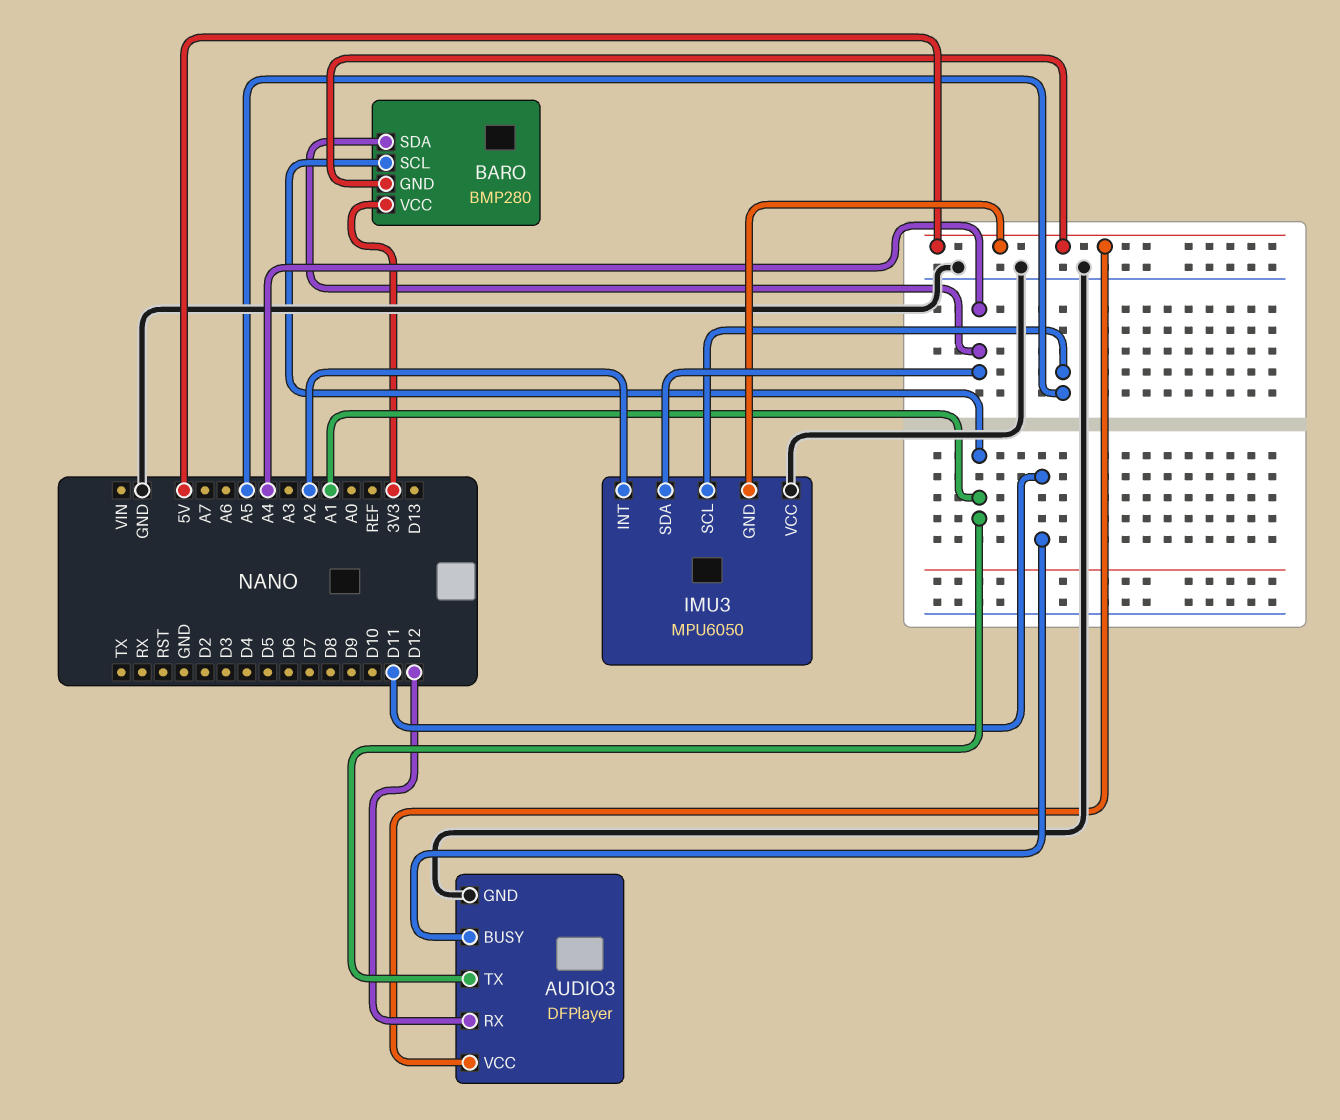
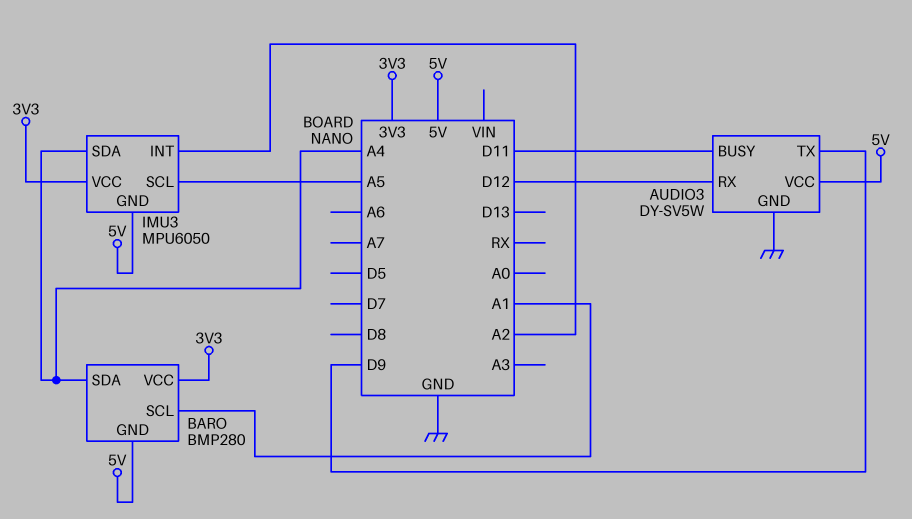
AUDIO3: DFPlayer -> DY-SV5W
AUDIO3 pin TX: A1 -> D9
IMU3 pin VCC: GND -> 3V3

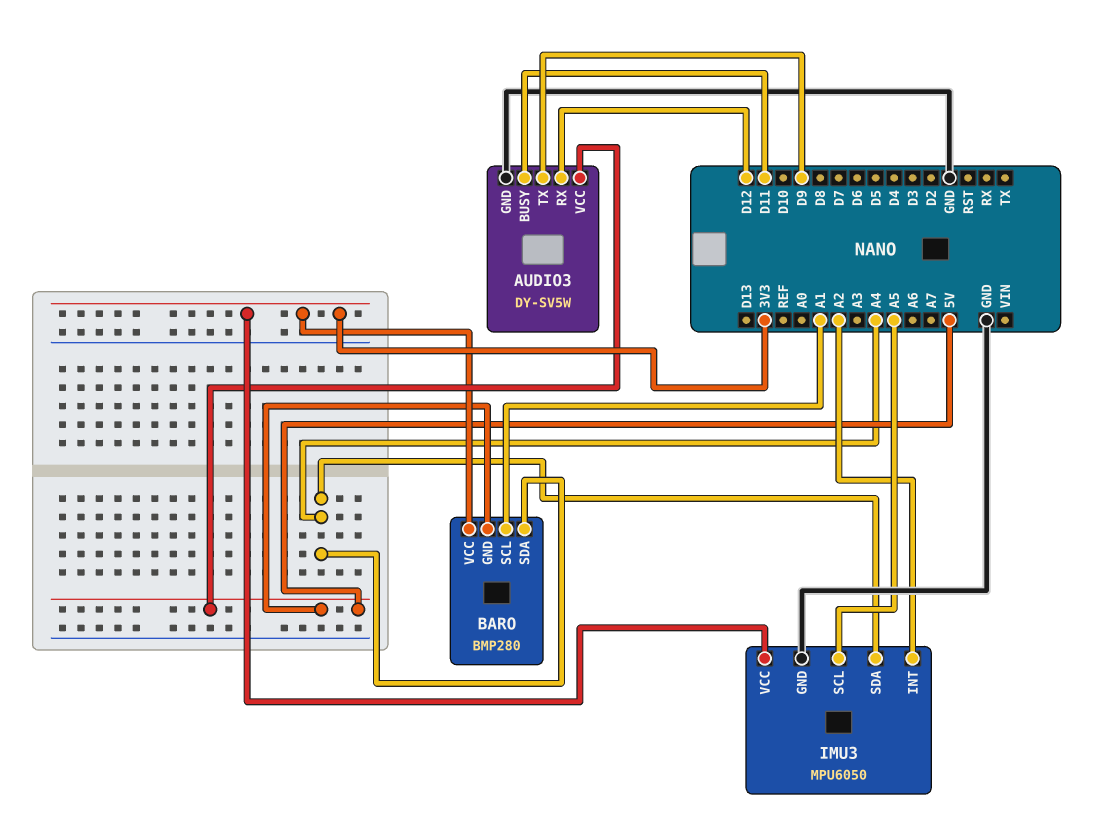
IMU3 pin GND: 5V -> GND

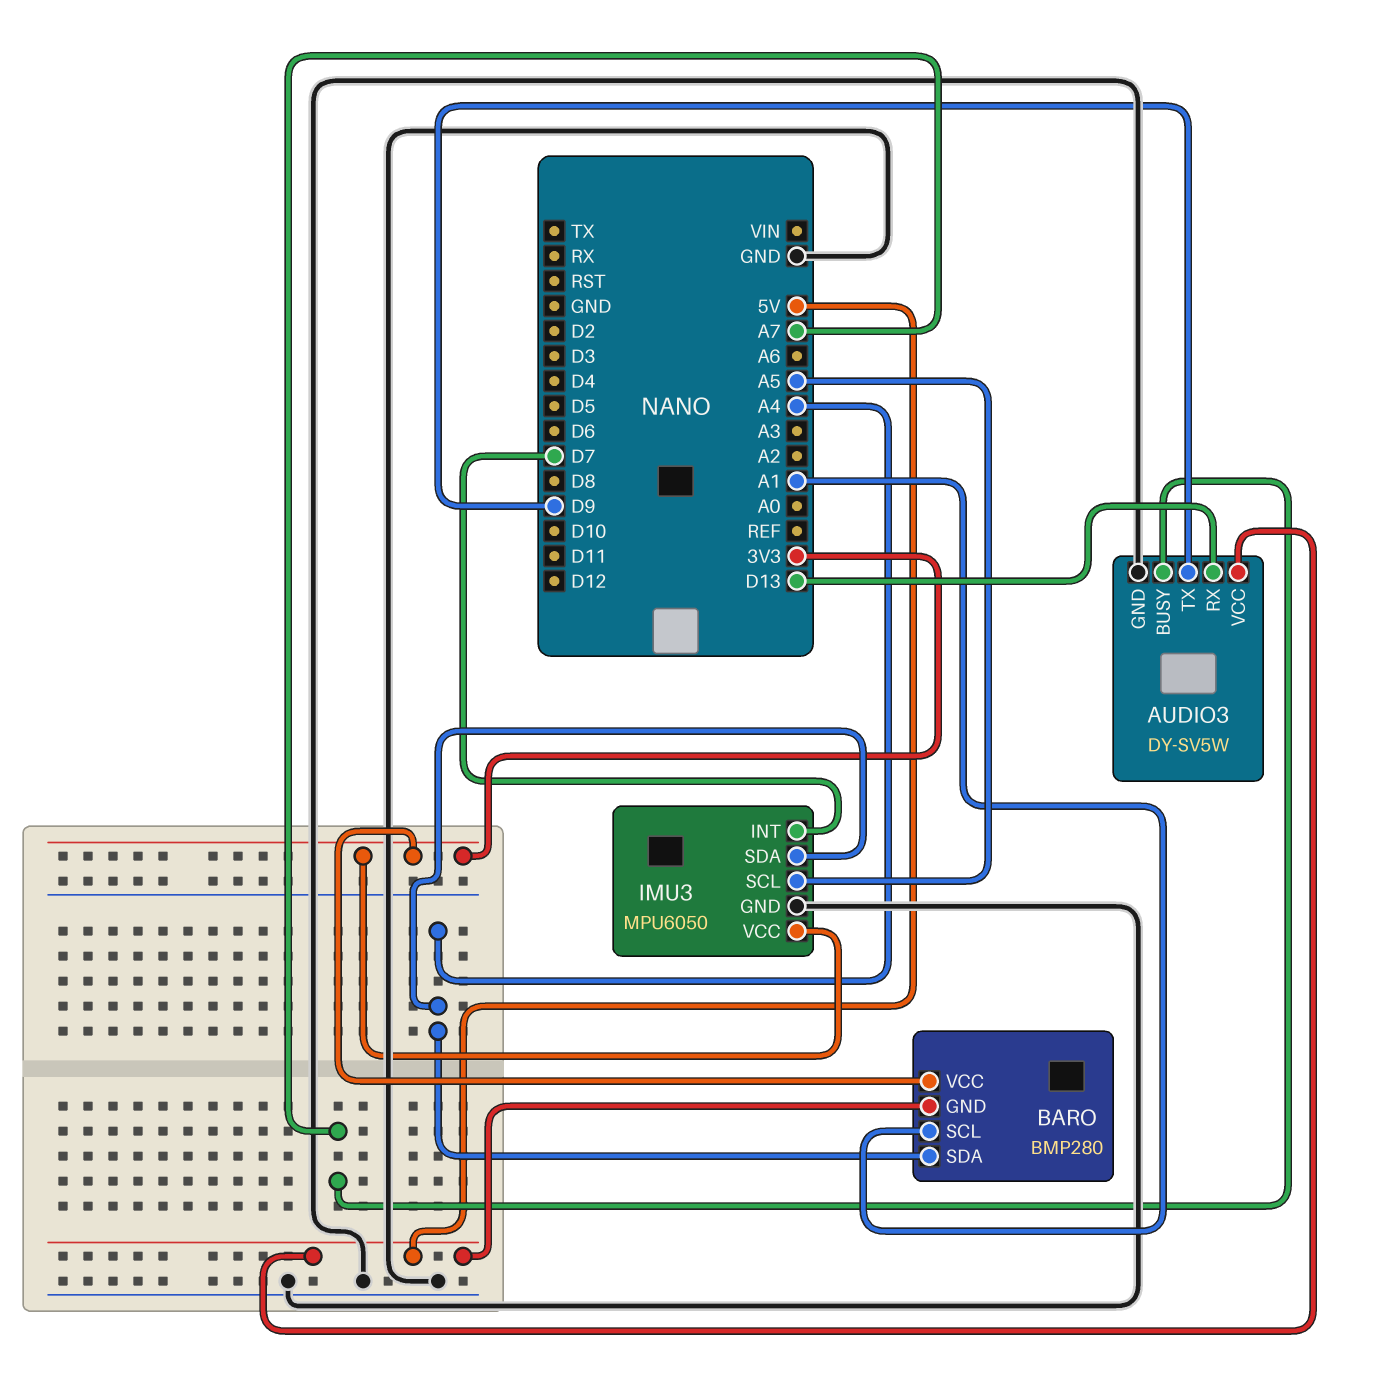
AUDIO3 pin BUSY: D11 -> A7
AUDIO3 pin RX: D12 -> D13
IMU3 pin INT: A2 -> D7

